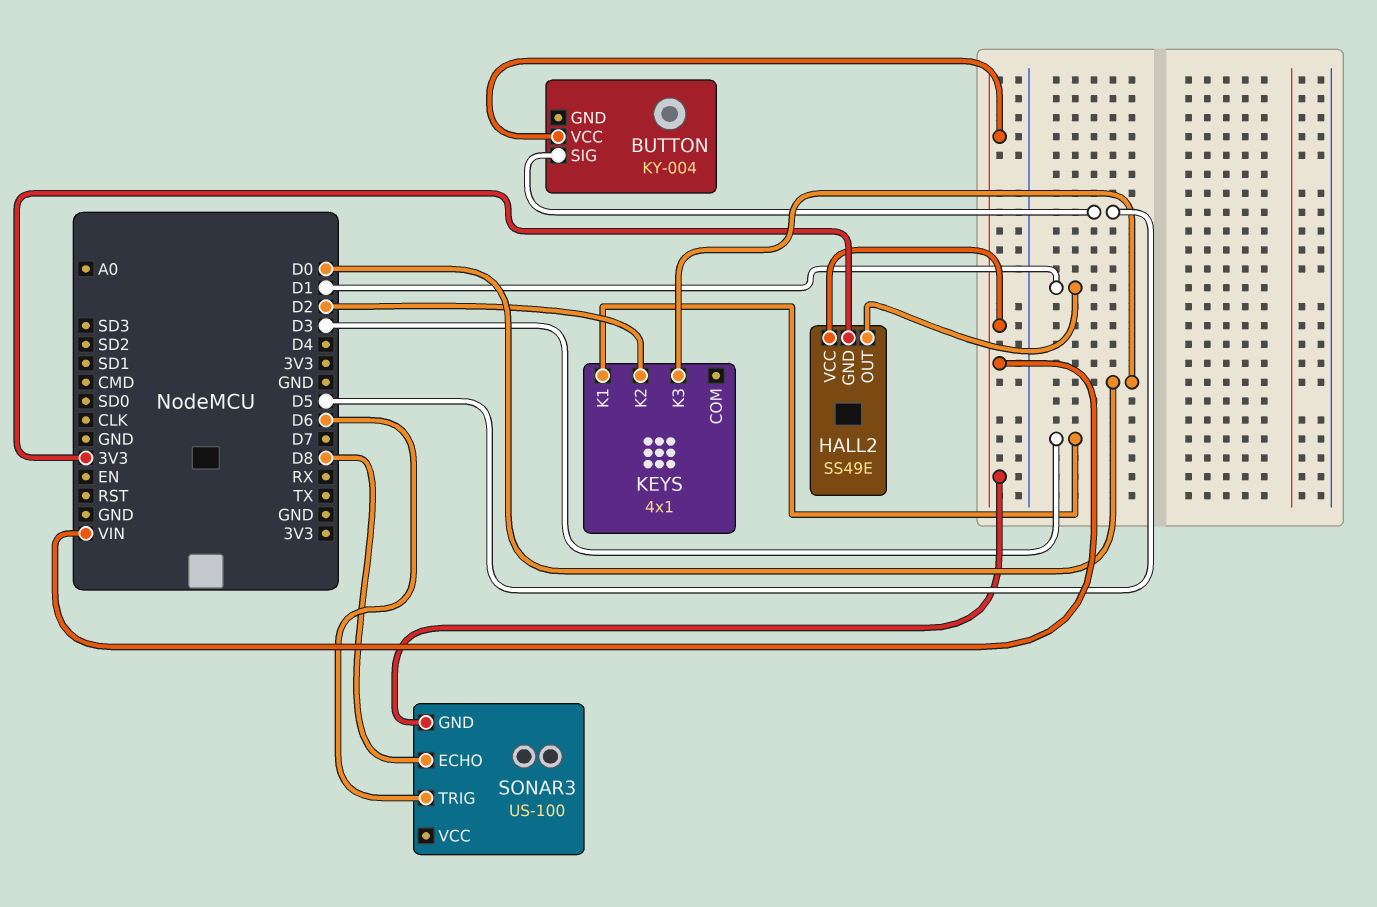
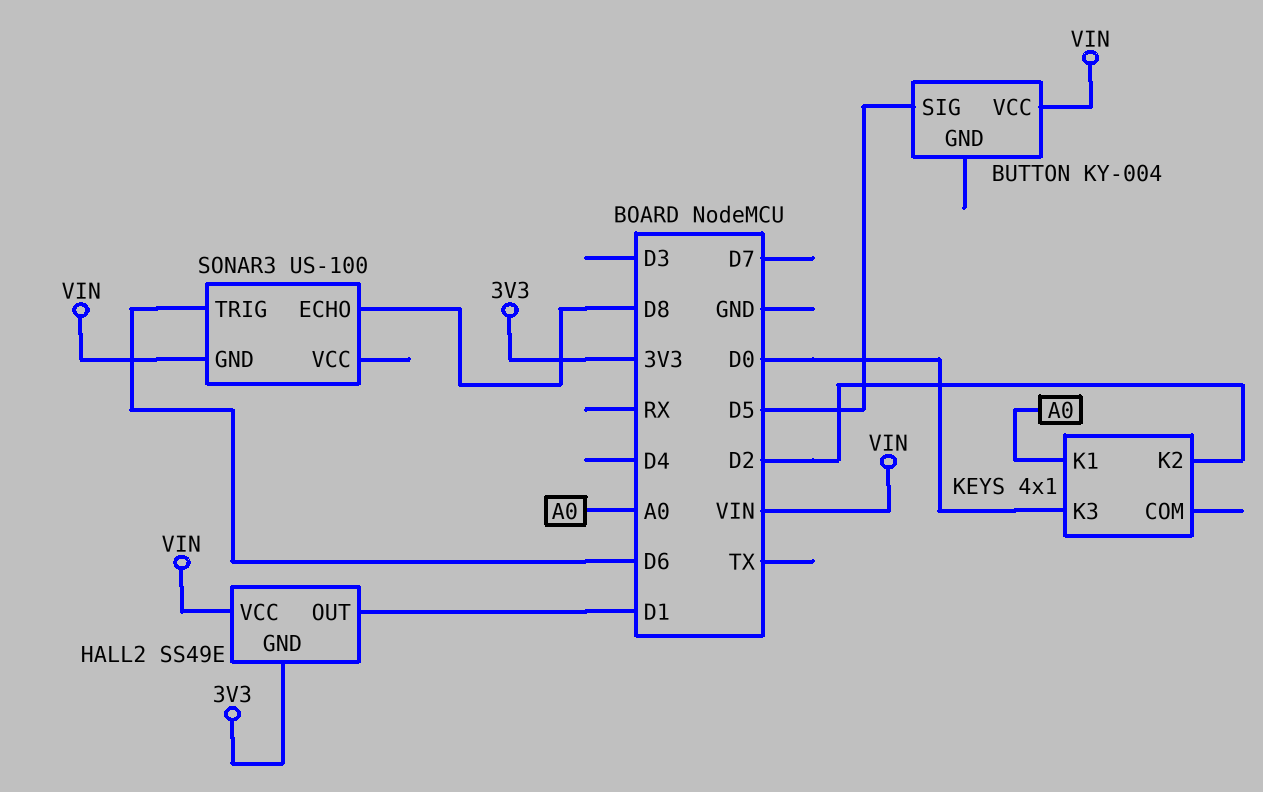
KEYS pin K1: D3 -> A0

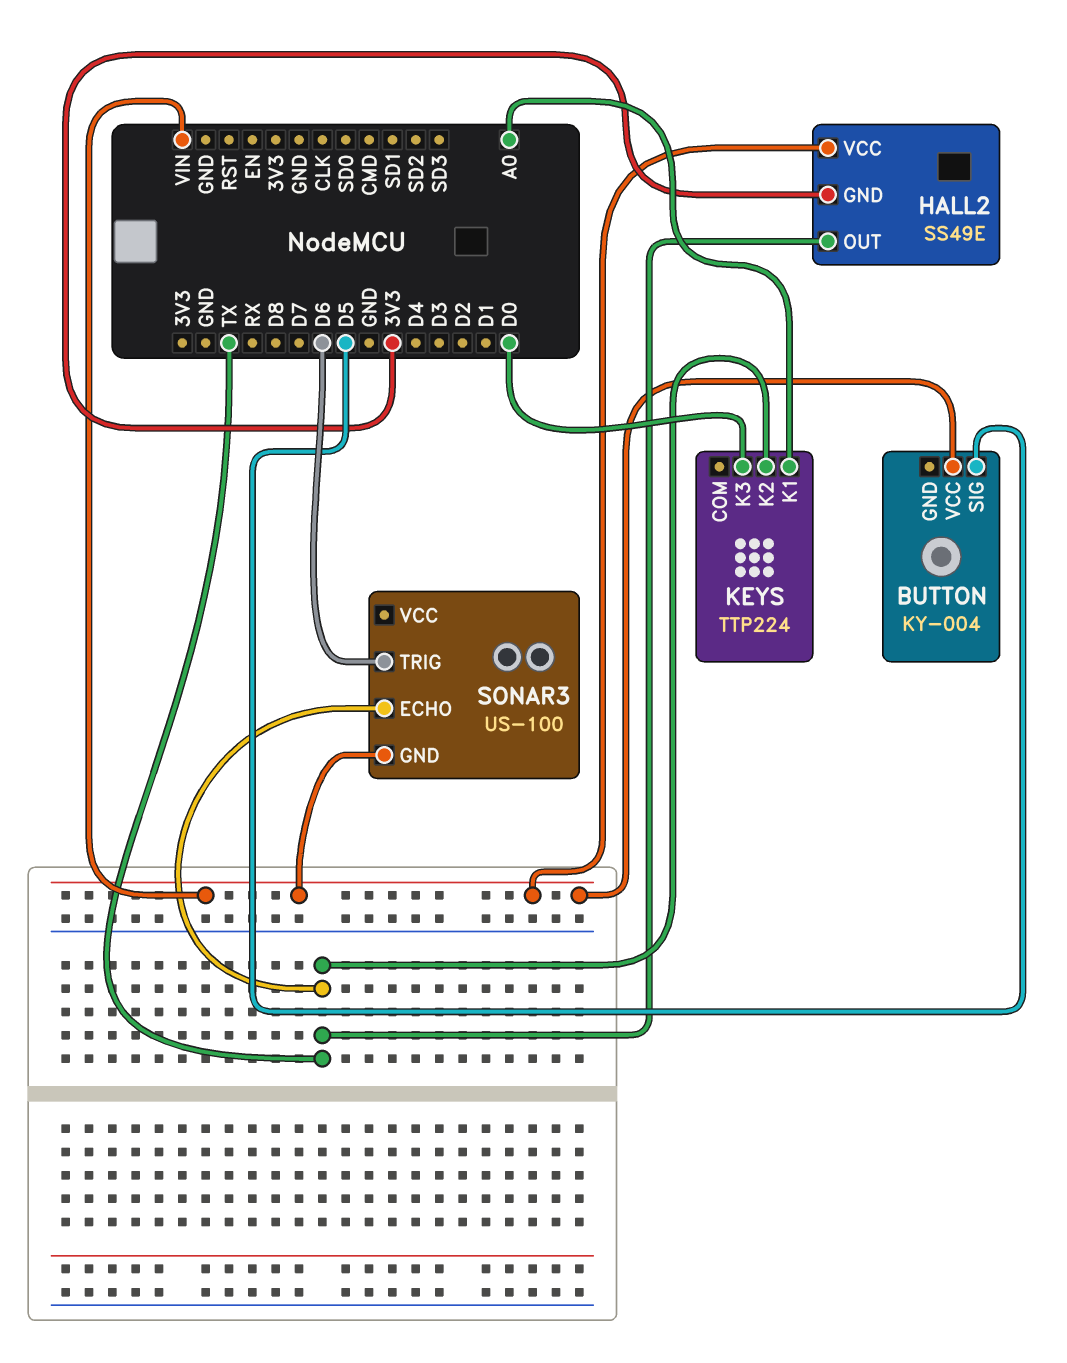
HALL2 pin OUT: D1 -> TX
KEYS: 4x1 -> TTP224
KEYS pin K2: D2 -> TX
SONAR3 pin ECHO: D8 -> TX

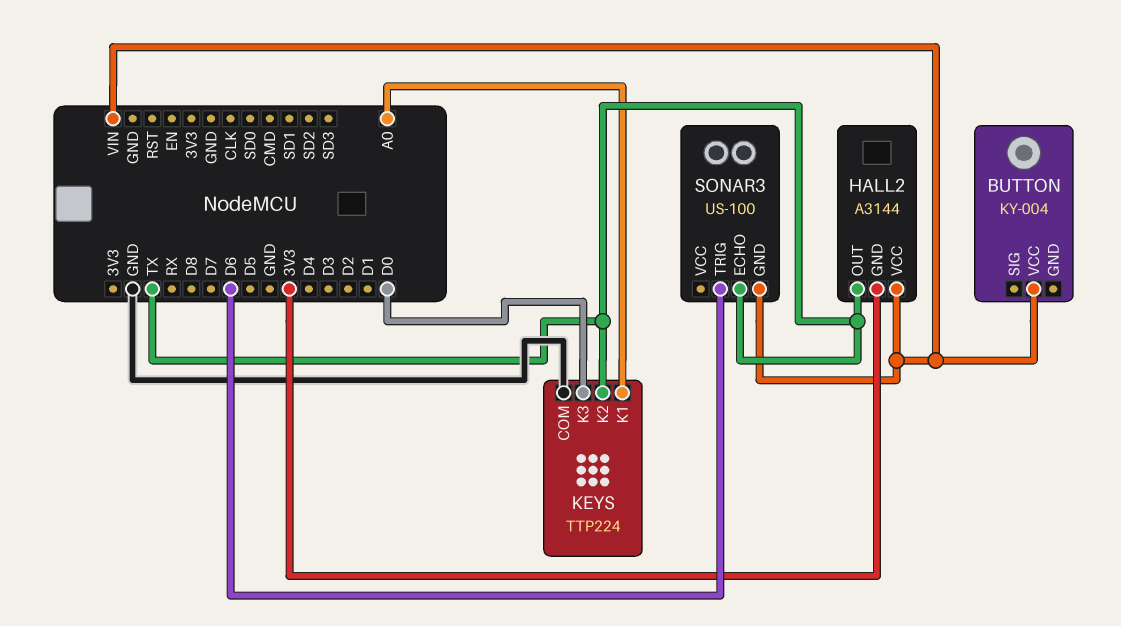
BUTTON pin SIG: D5 -> none
HALL2: SS49E -> A3144
KEYS pin COM: none -> GND

